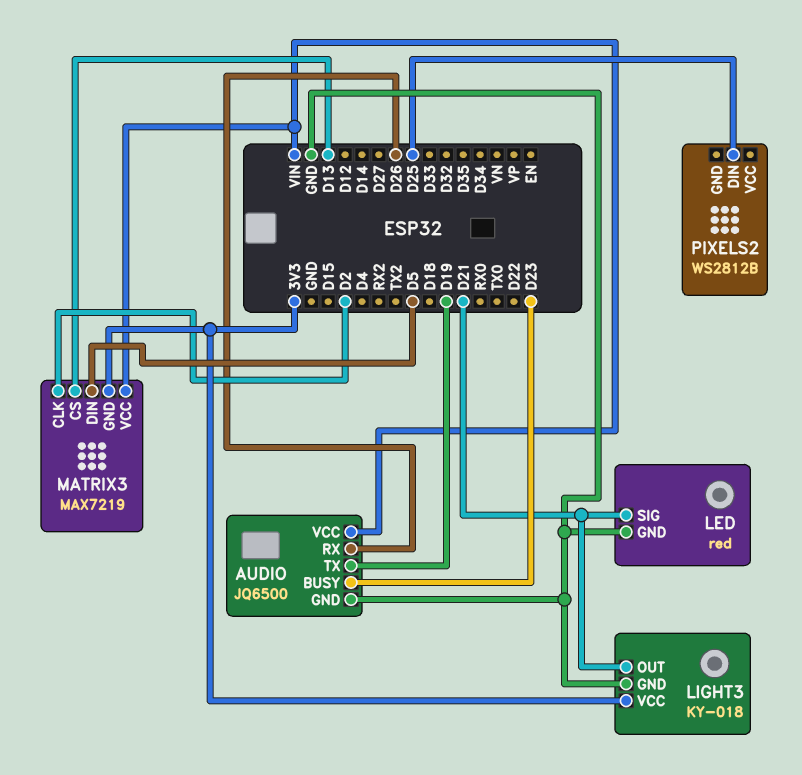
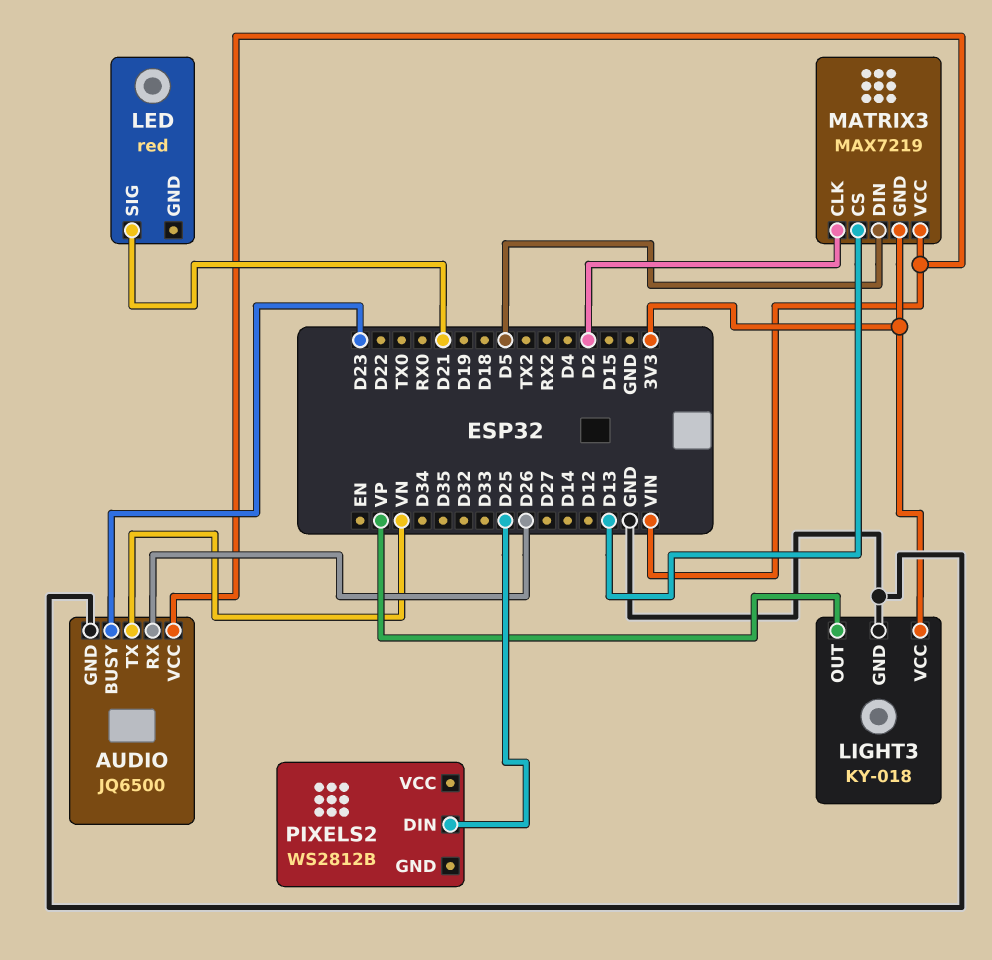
AUDIO pin TX: D19 -> VN
LED pin GND: GND -> none
LIGHT3 pin OUT: D21 -> VP

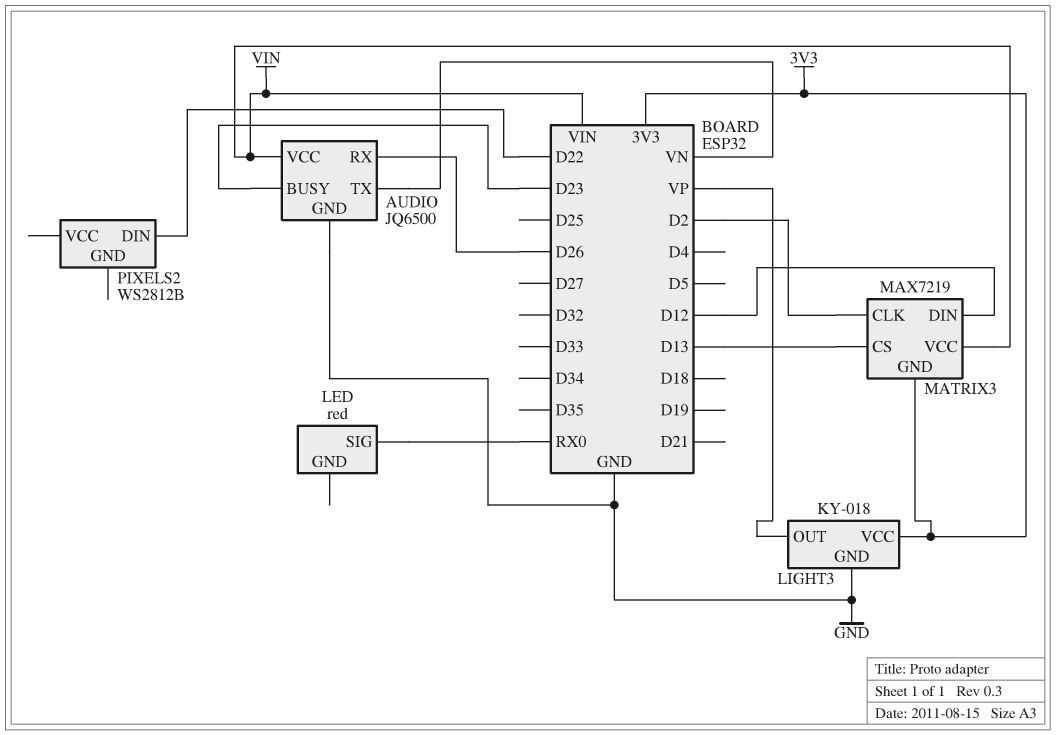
LED pin SIG: D21 -> RX0
MATRIX3 pin DIN: D5 -> D12
PIXELS2 pin DIN: D25 -> D22

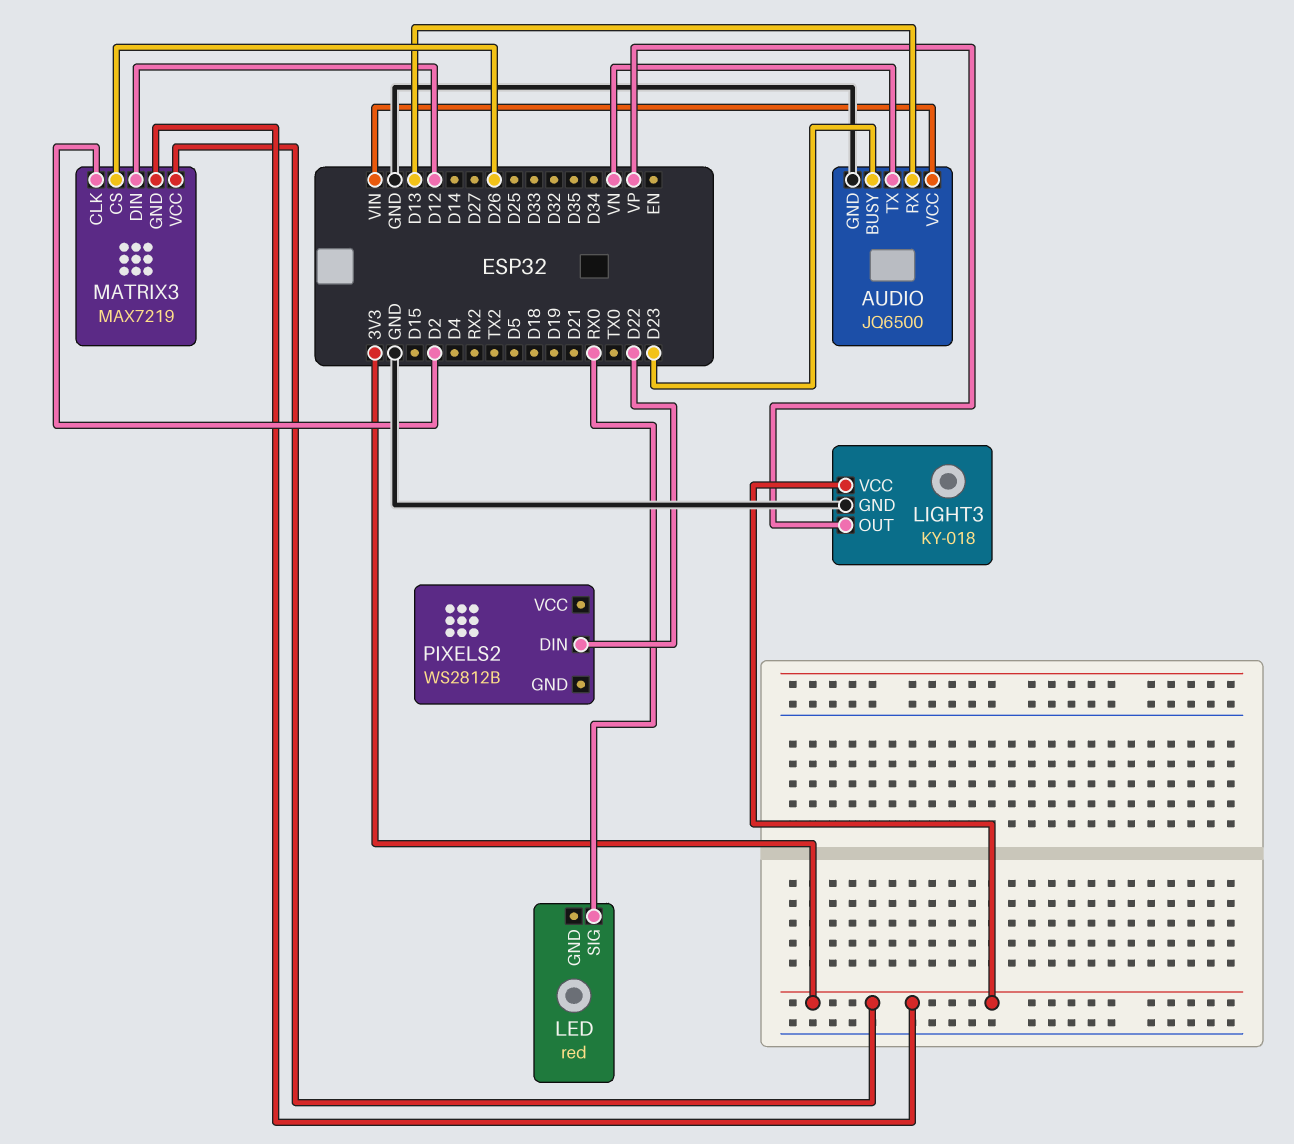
AUDIO pin RX: D26 -> D13
MATRIX3 pin CS: D13 -> D26
MATRIX3 pin VCC: VIN -> 3V3

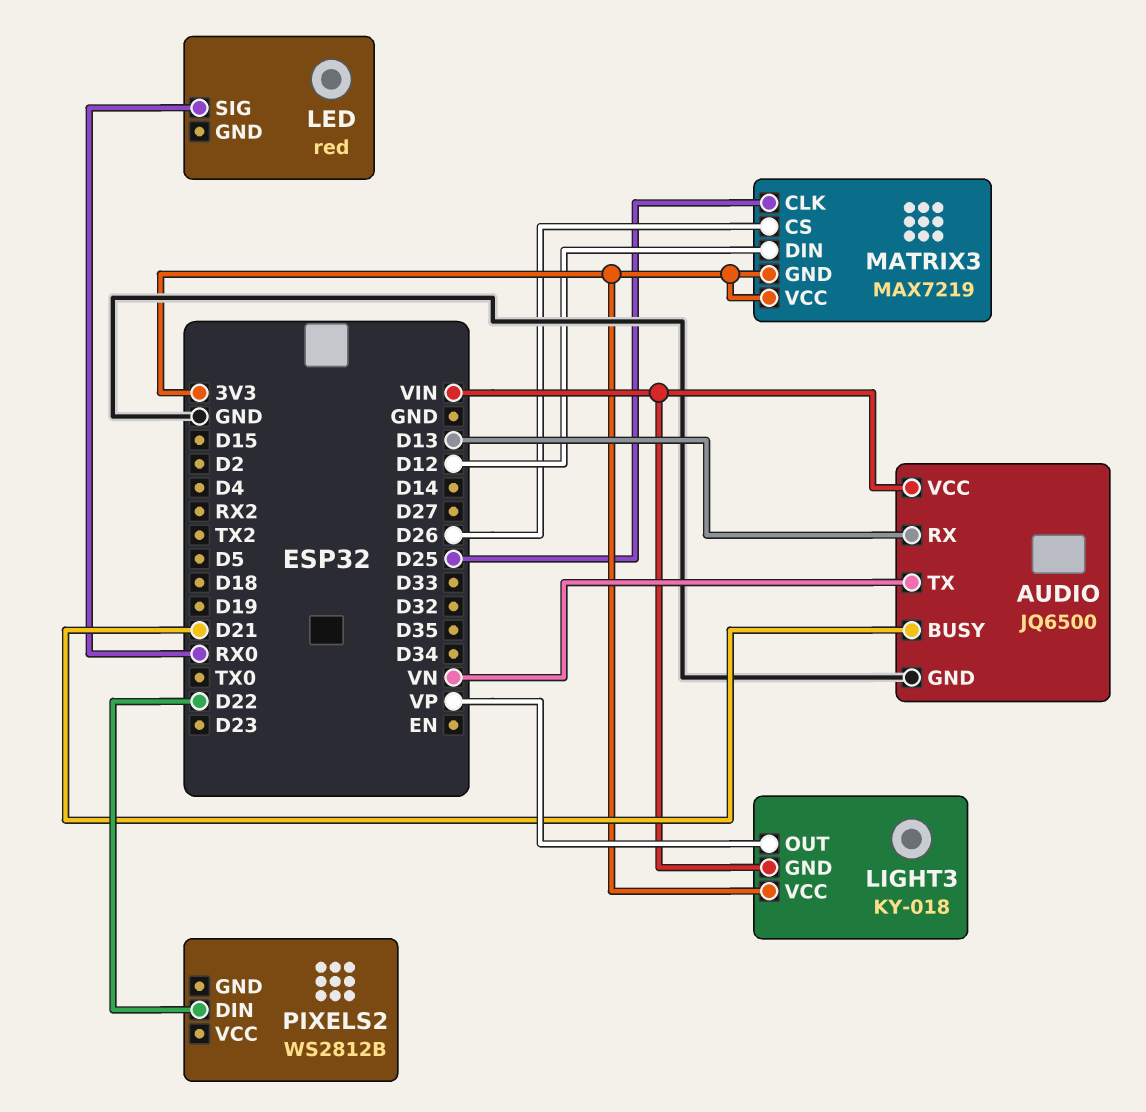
AUDIO pin BUSY: D23 -> D21
LIGHT3 pin GND: GND -> VIN
MATRIX3 pin CLK: D2 -> D25

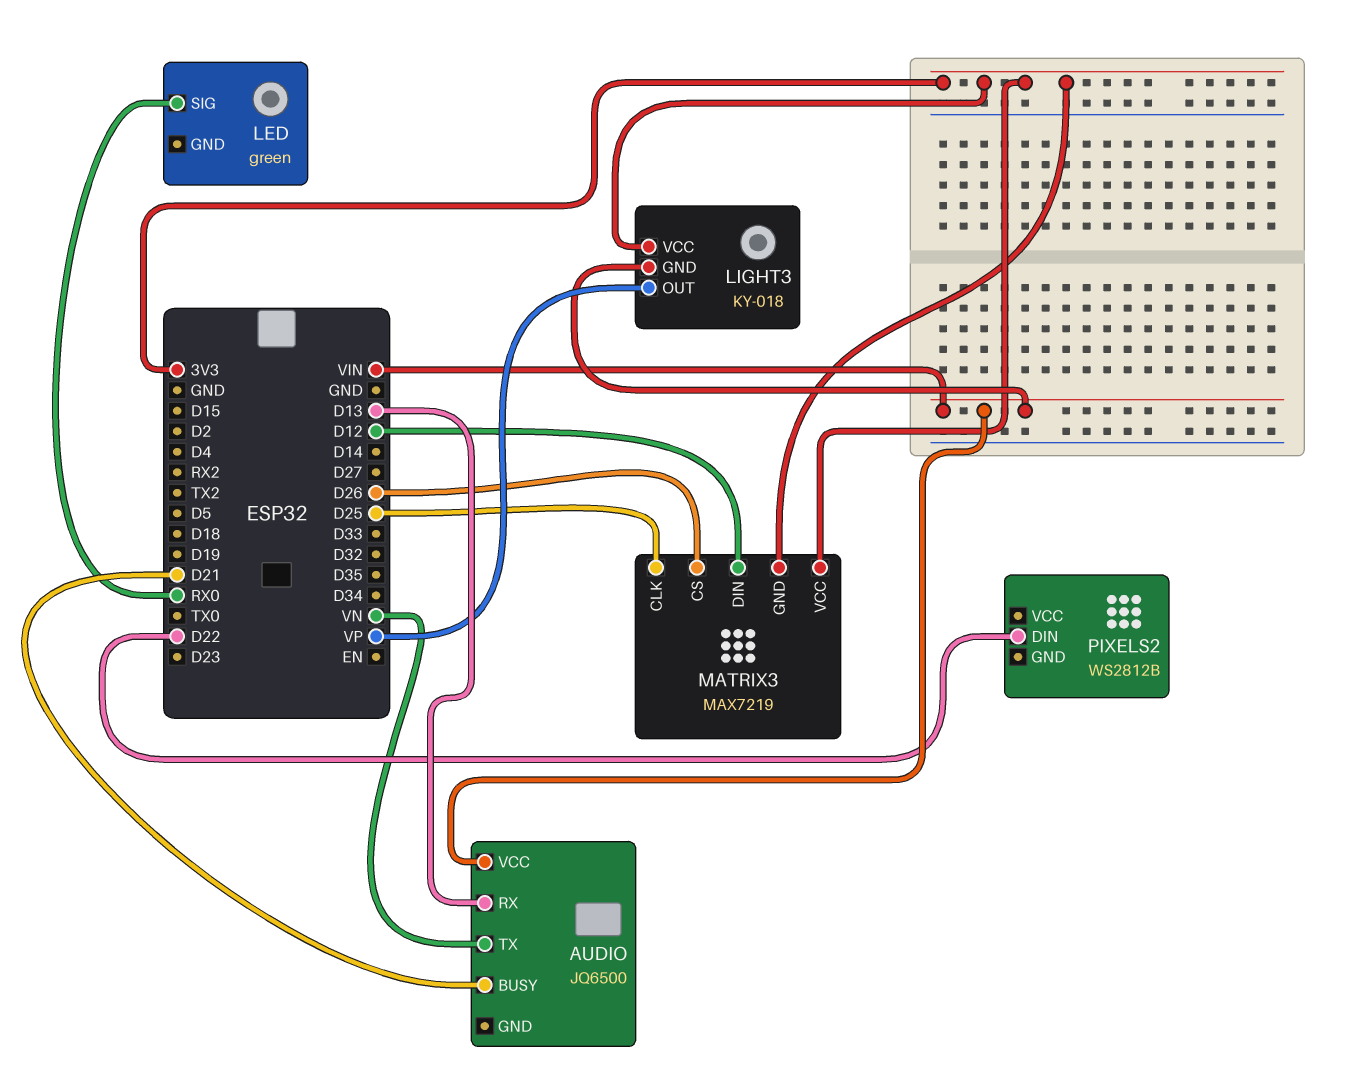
AUDIO pin GND: GND -> none
LED: red -> green

